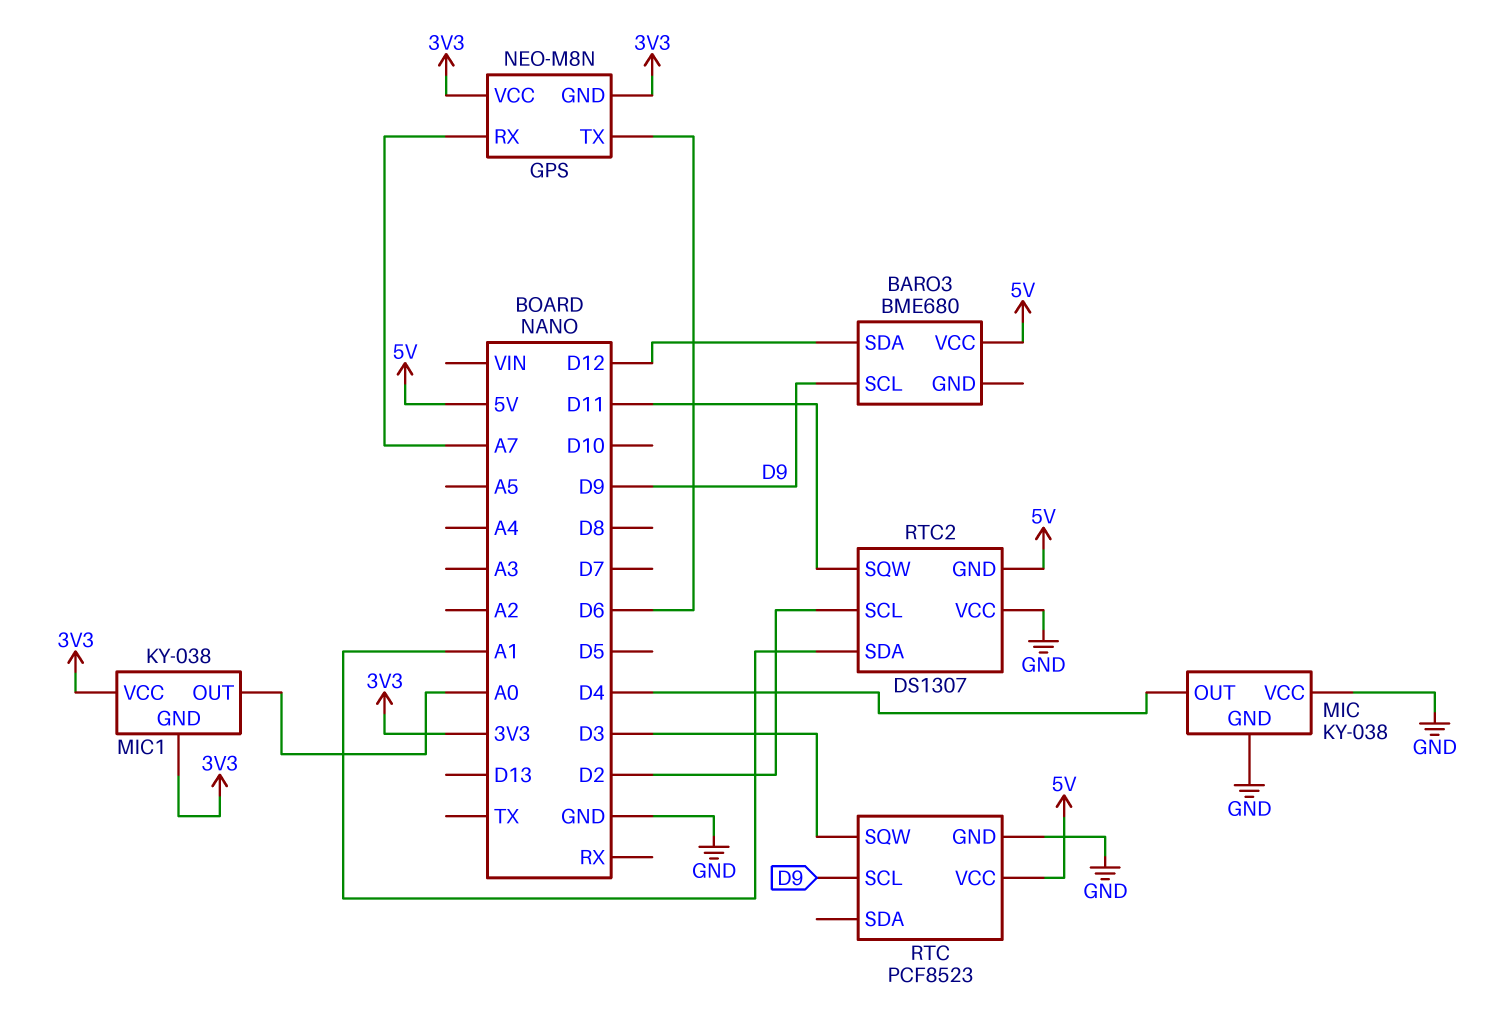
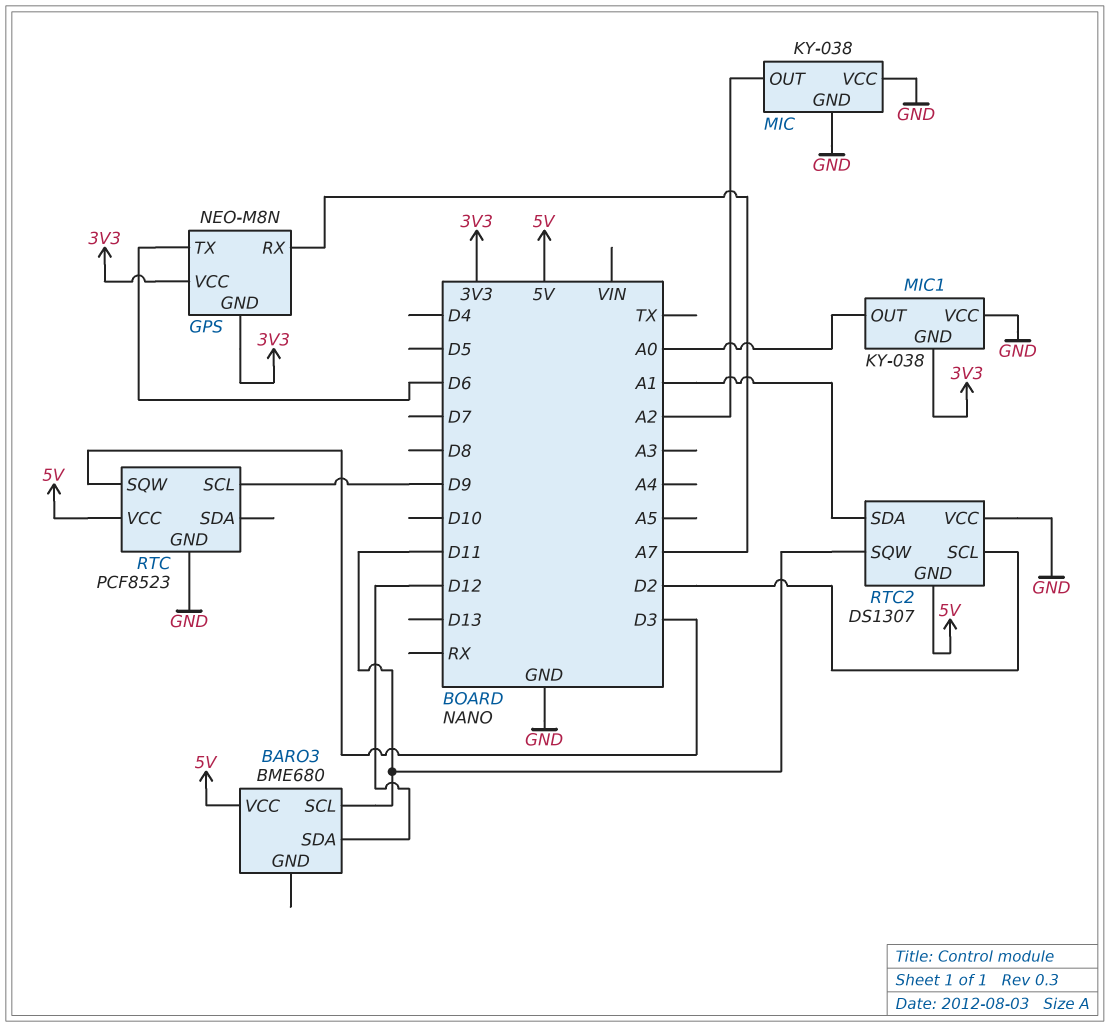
BARO3 pin SCL: D9 -> D11
MIC pin OUT: D4 -> A2
MIC1 pin VCC: 3V3 -> GND

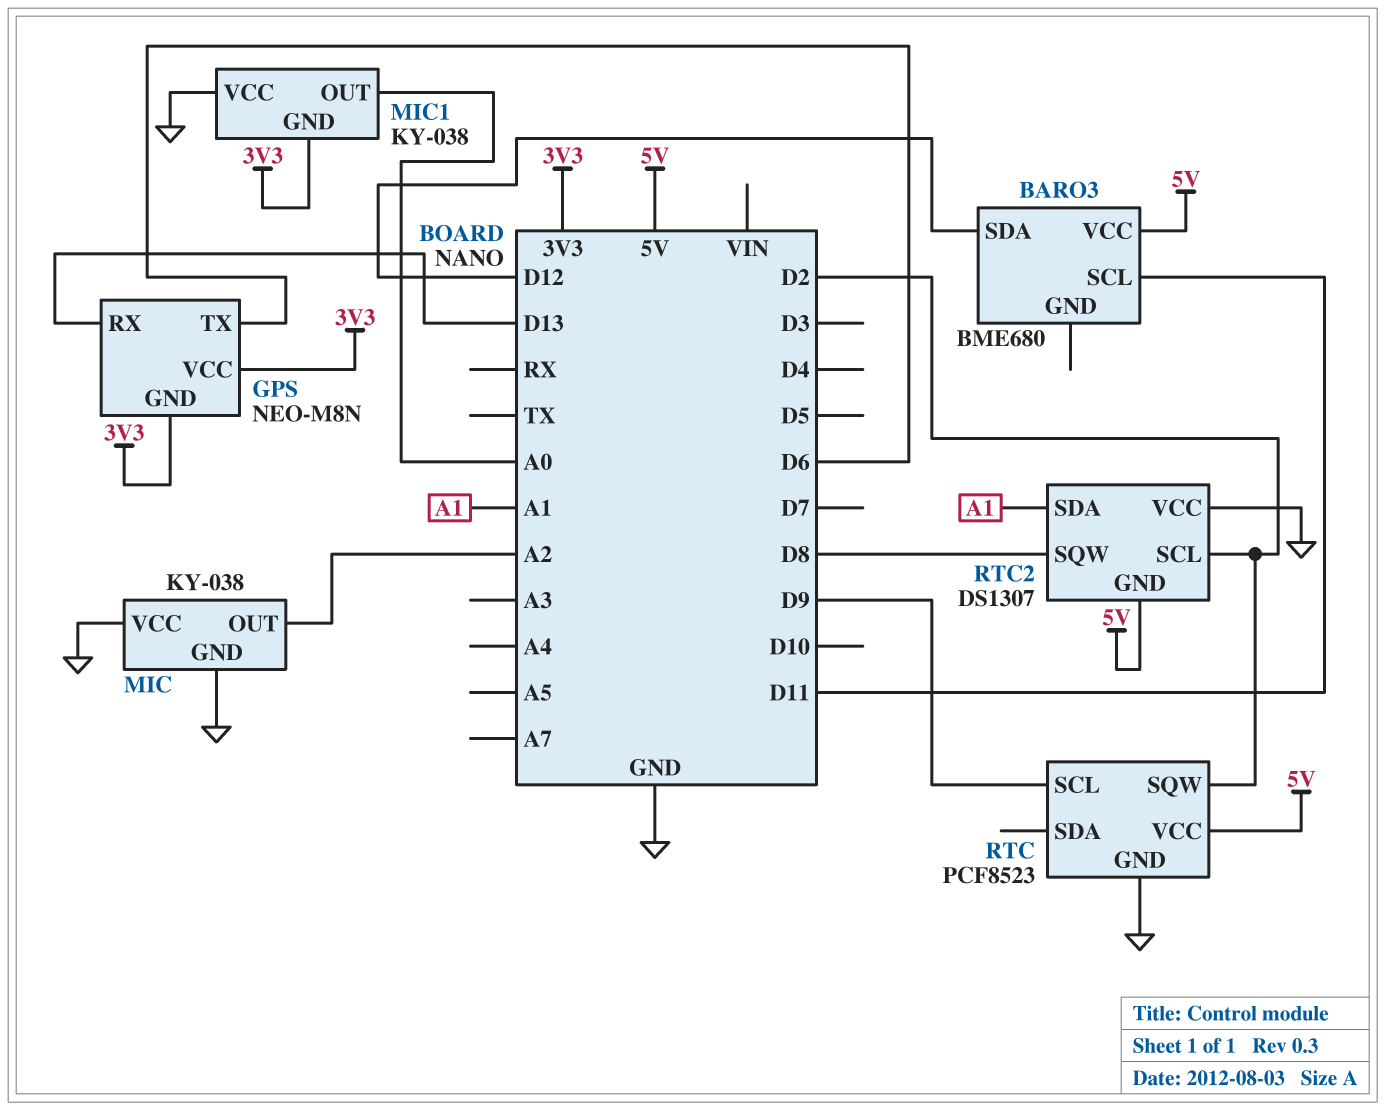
GPS pin RX: A7 -> D13
RTC pin SQW: D3 -> D2
RTC2 pin SQW: D11 -> D8

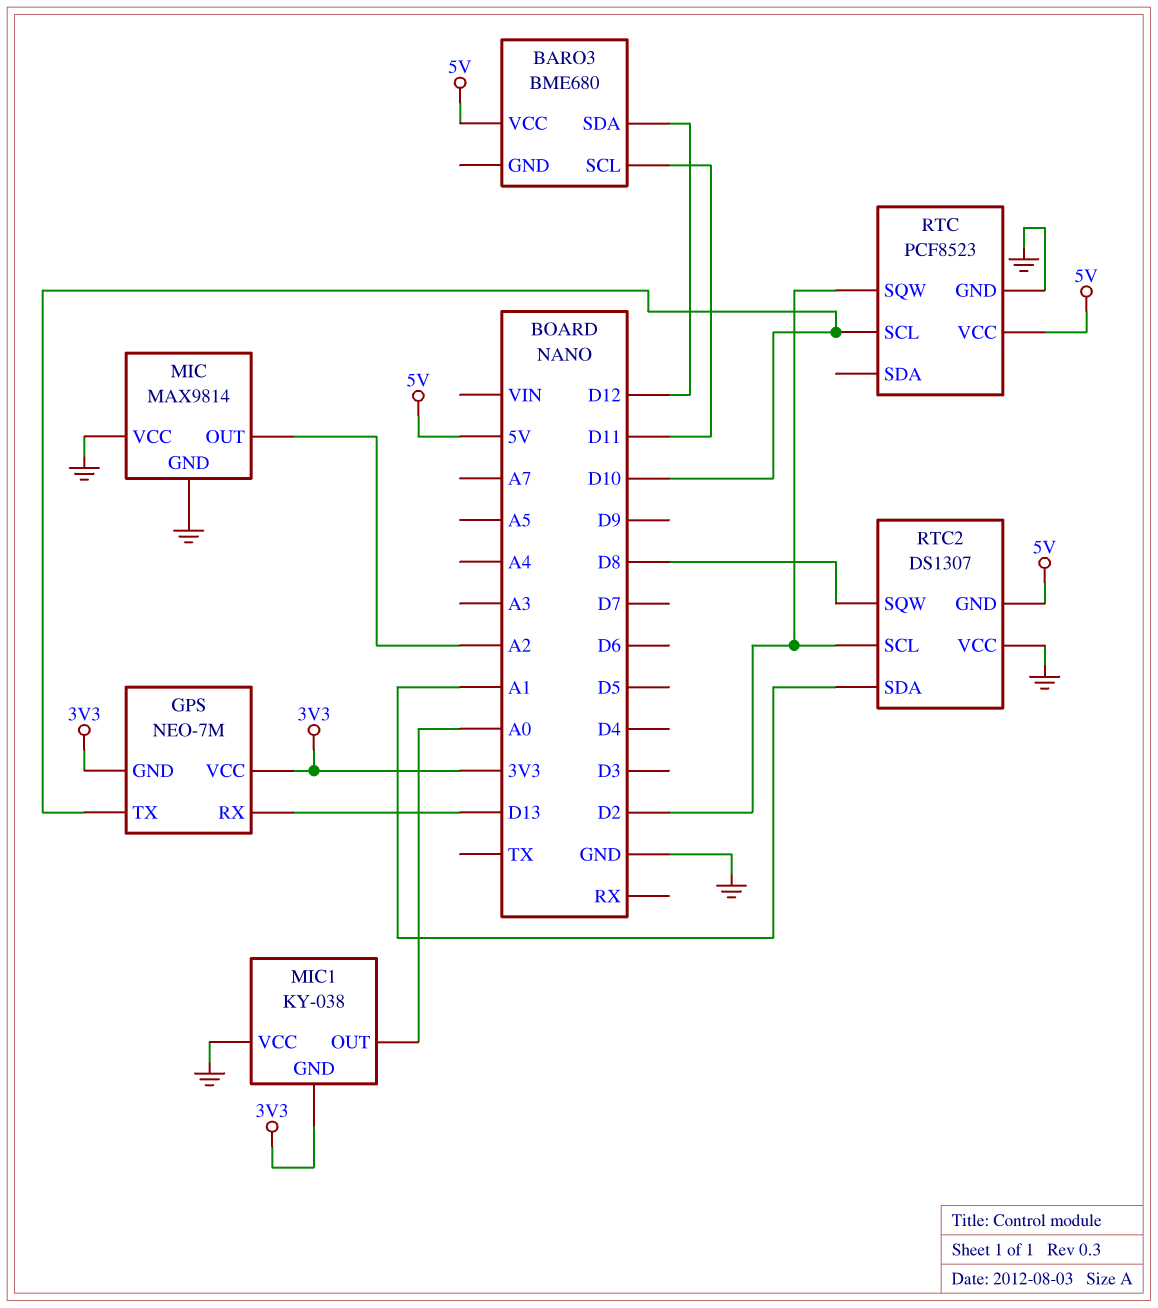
GPS: NEO-M8N -> NEO-7M
GPS pin TX: D6 -> D10
MIC: KY-038 -> MAX9814
RTC pin SCL: D9 -> D10

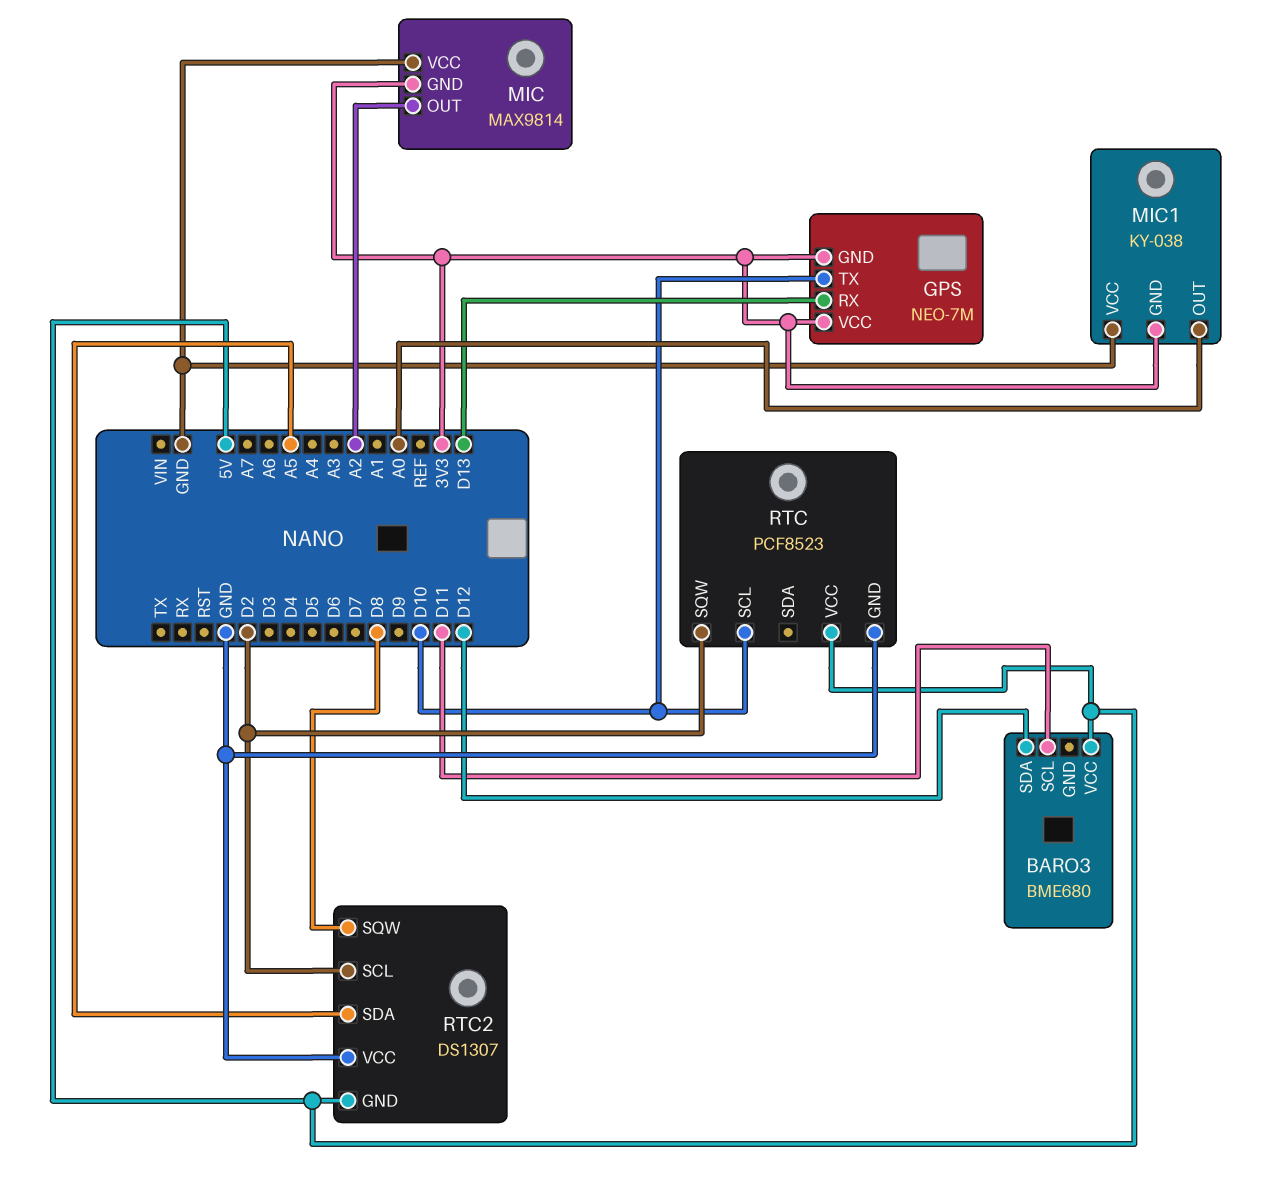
MIC pin GND: GND -> 3V3
RTC2 pin SDA: A1 -> A5

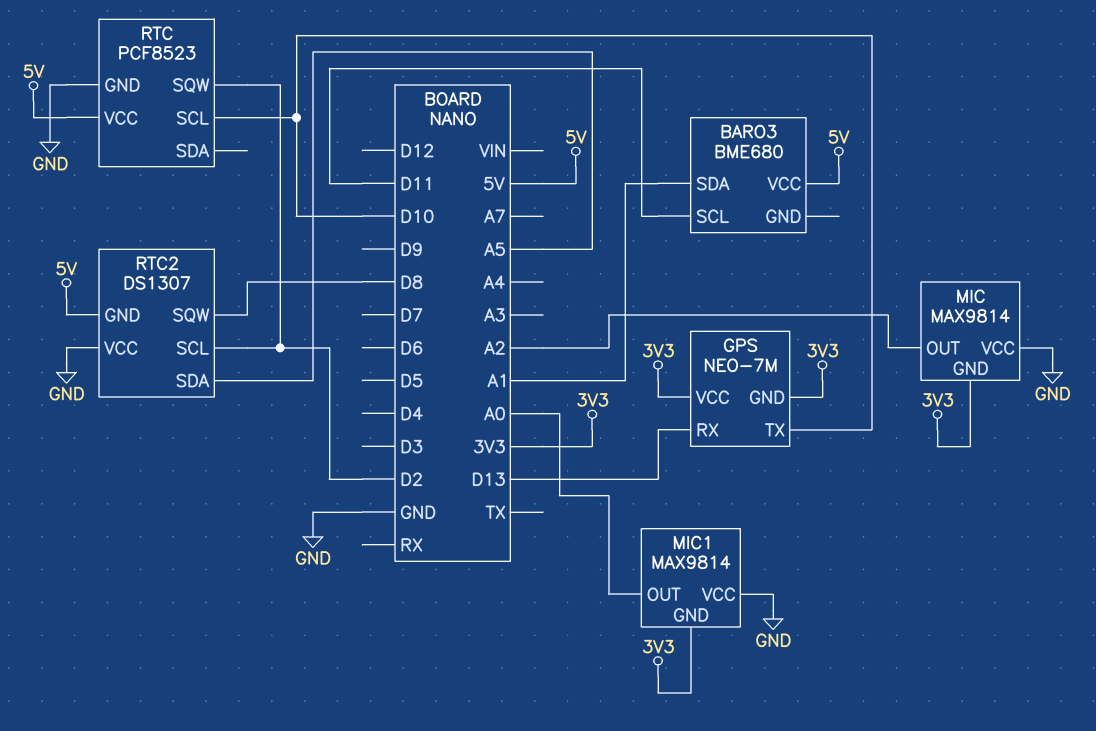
BARO3 pin SDA: D12 -> A1
MIC1: KY-038 -> MAX9814

